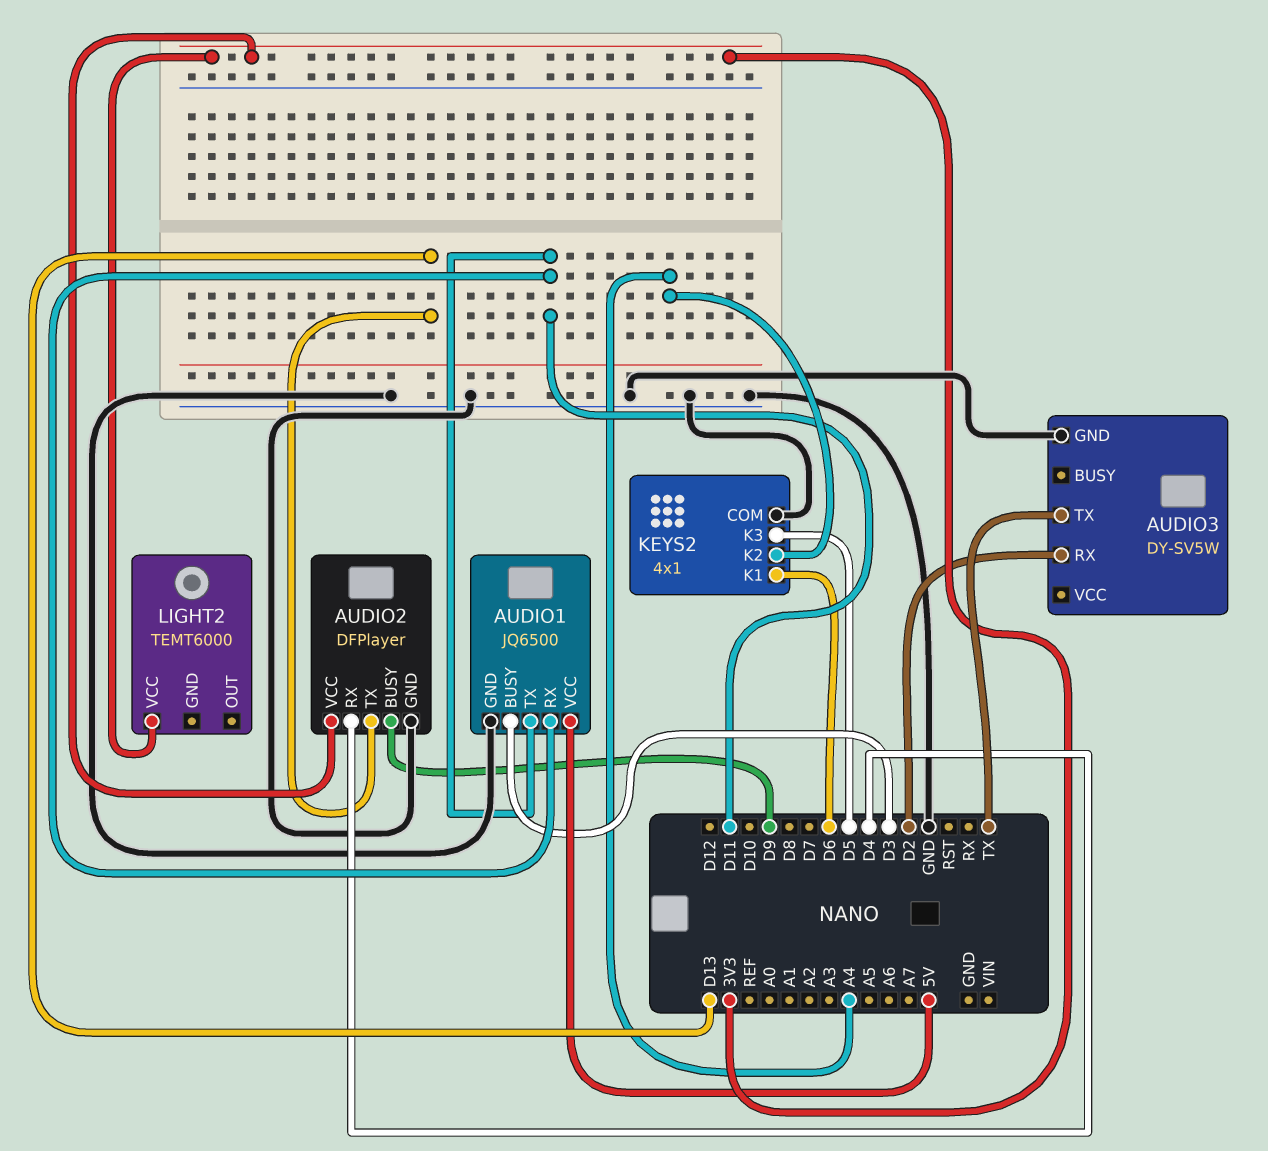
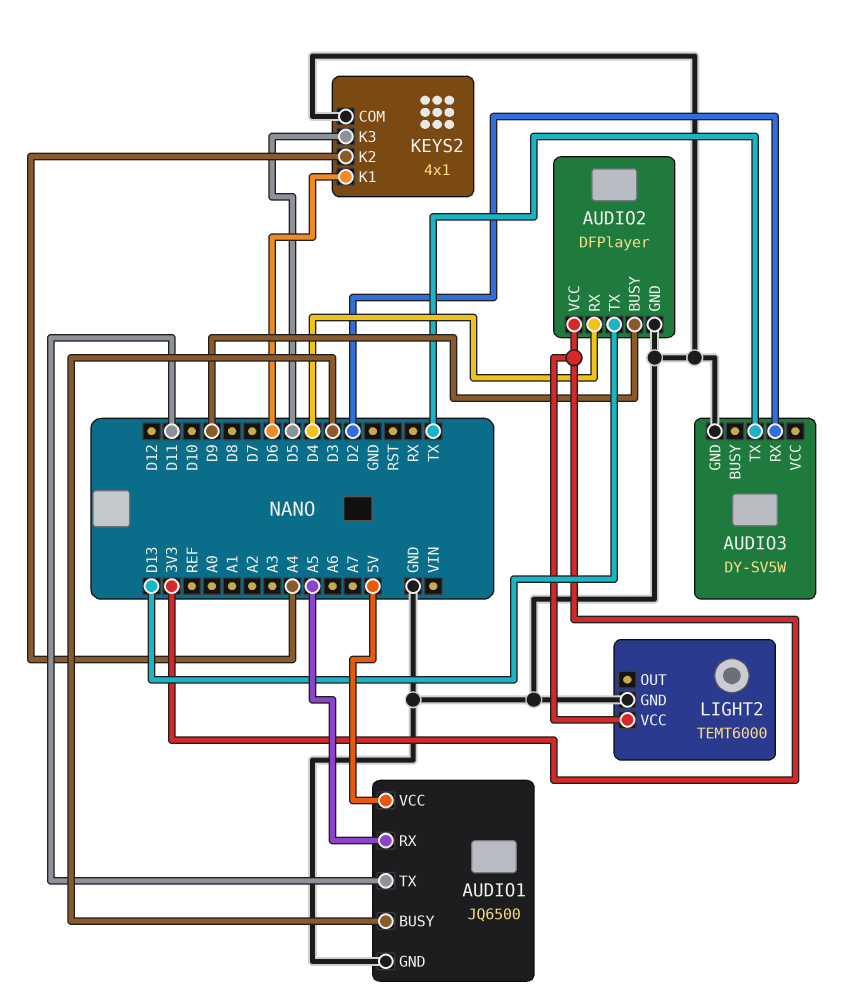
AUDIO1 pin RX: D11 -> A5
LIGHT2 pin GND: none -> GND

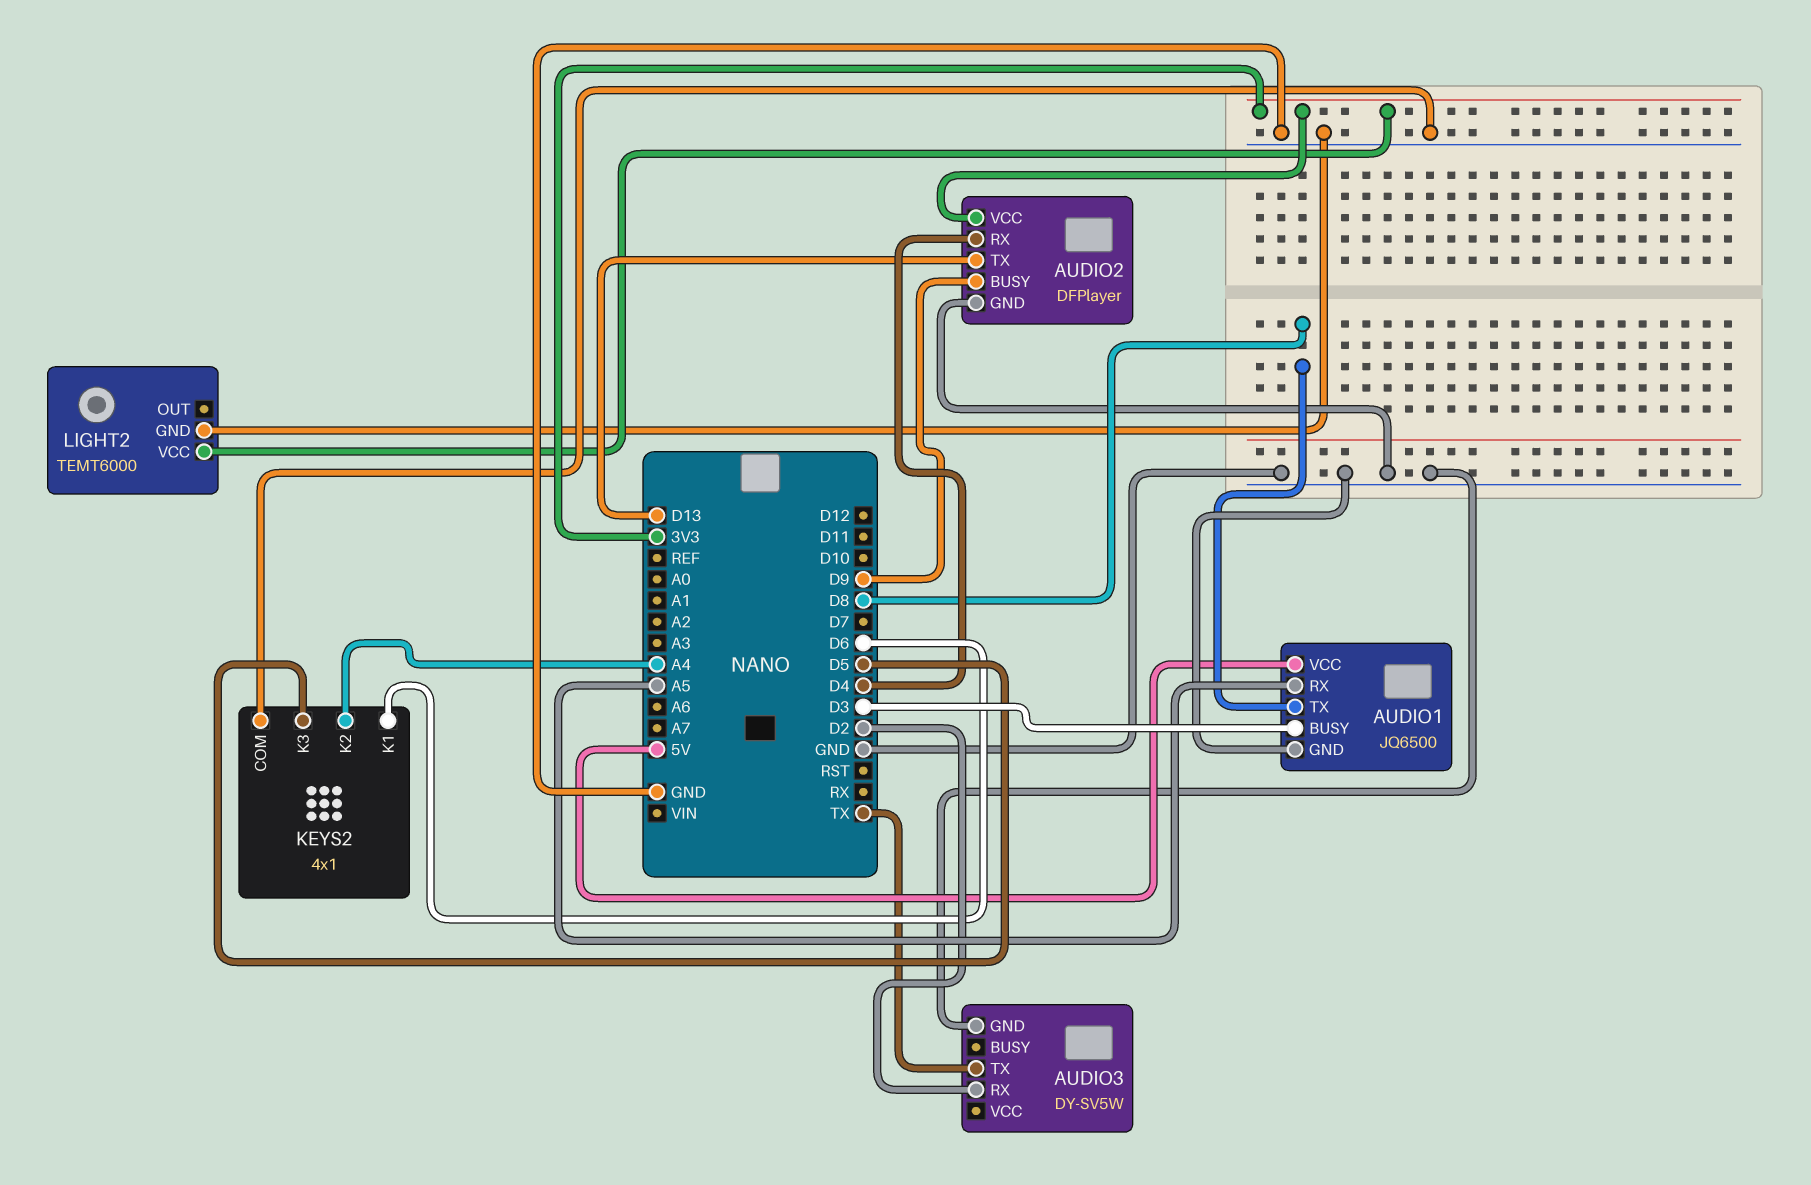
AUDIO1 pin TX: D11 -> D8

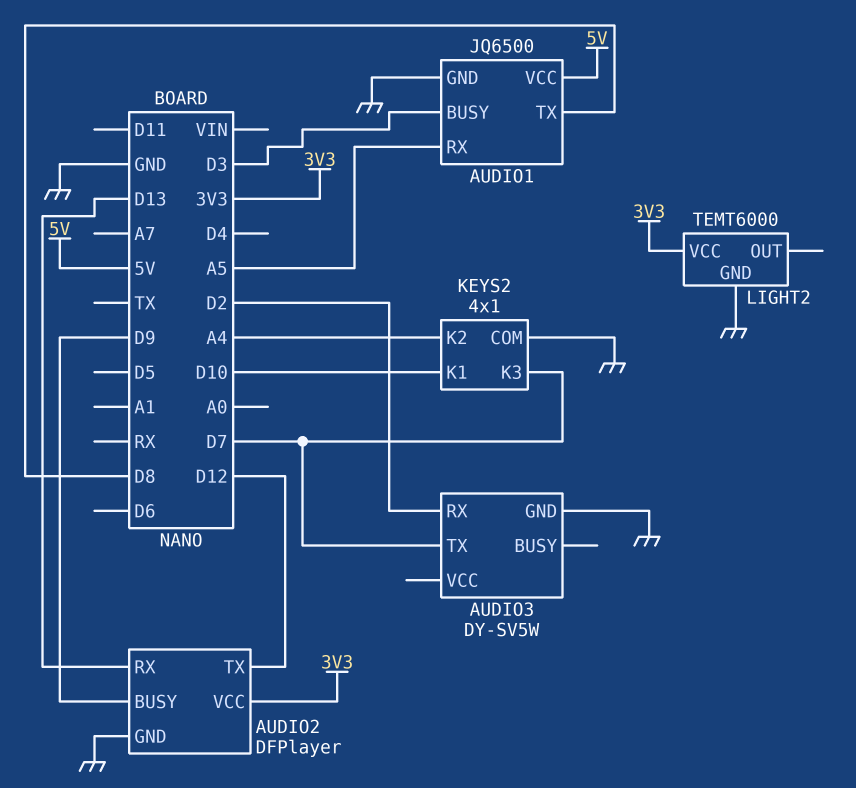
AUDIO2 pin RX: D4 -> D13
AUDIO2 pin TX: D13 -> D12
AUDIO3 pin TX: TX -> D7
KEYS2 pin K1: D6 -> D10
KEYS2 pin K3: D5 -> D7

